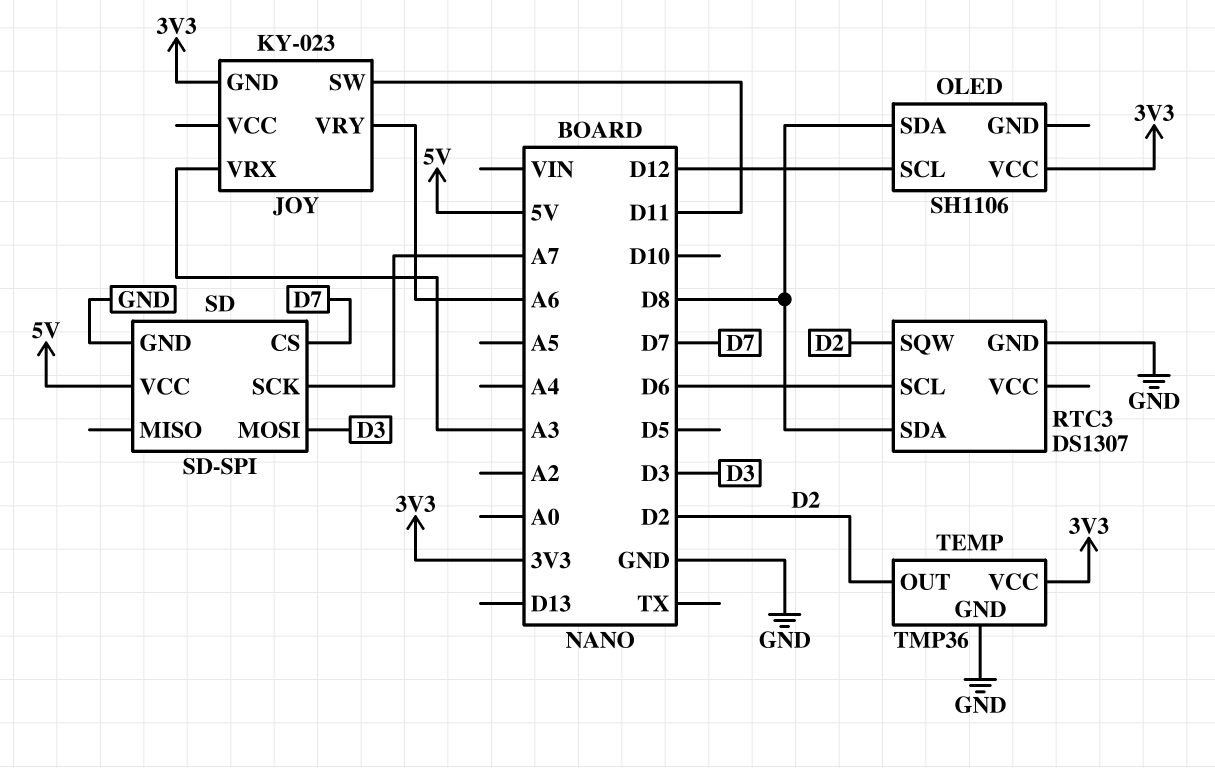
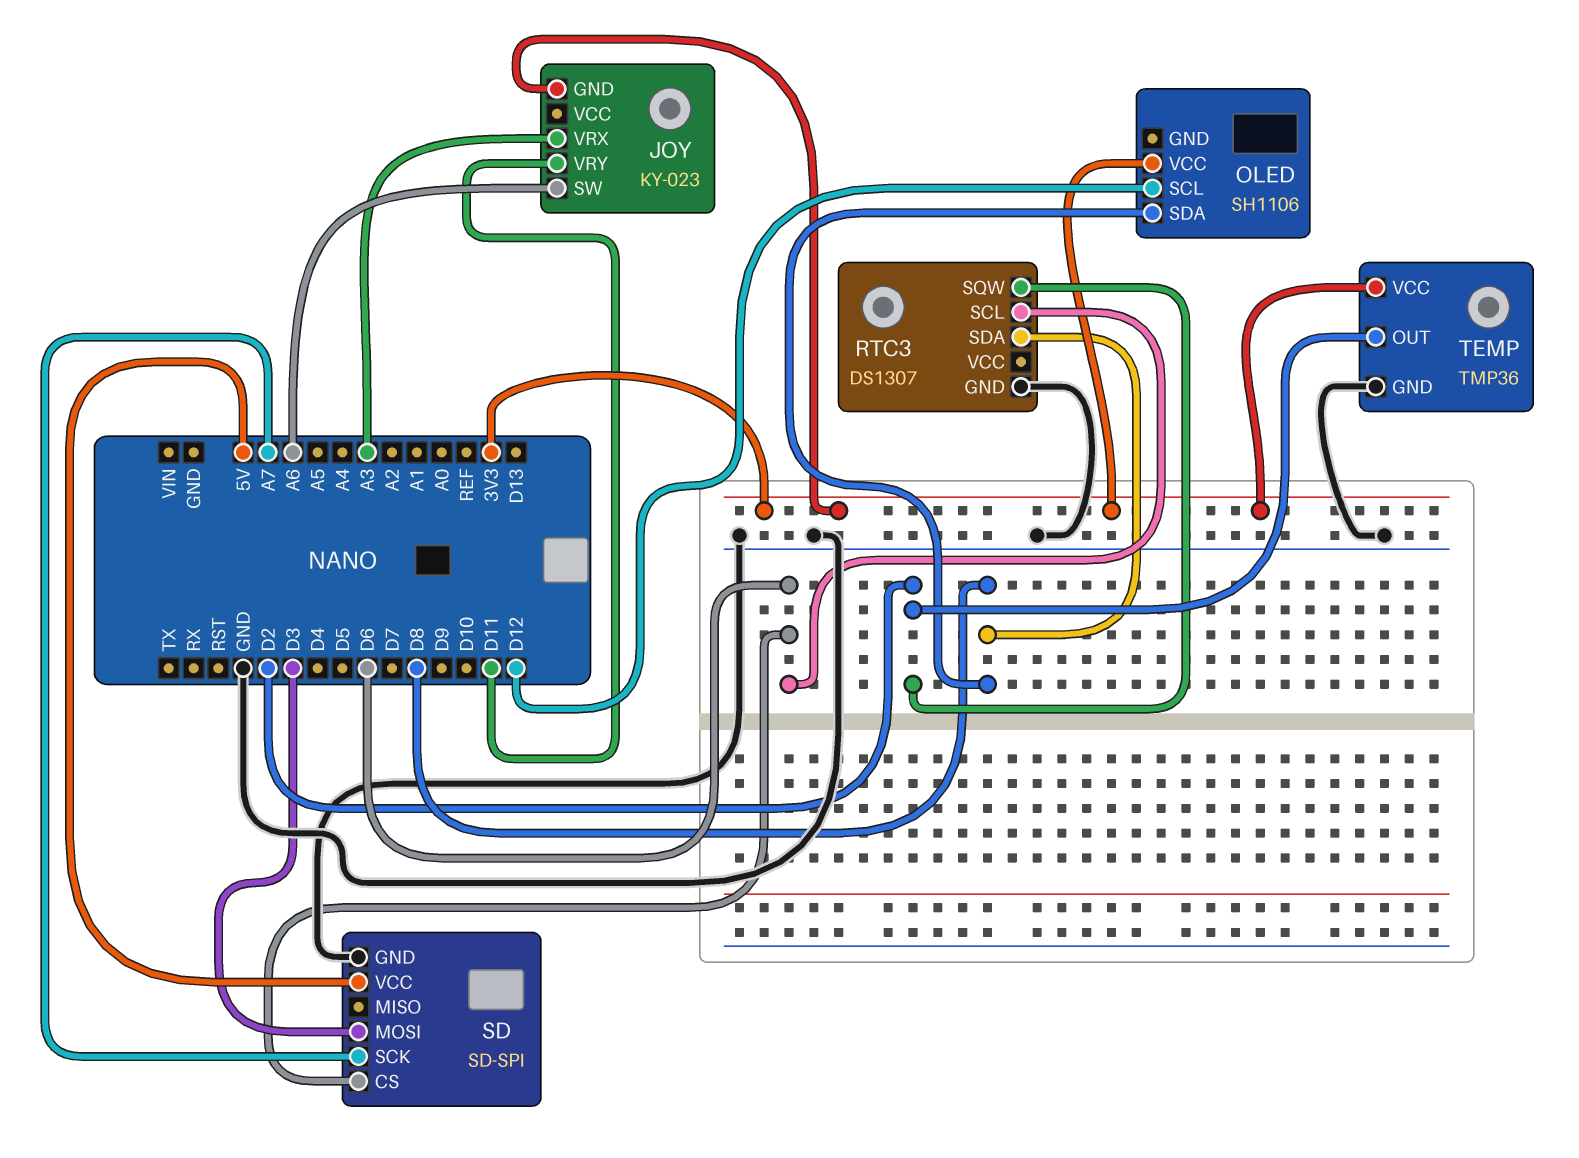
JOY pin SW: D11 -> A6
JOY pin VRY: A6 -> D11
SD pin CS: D7 -> D6

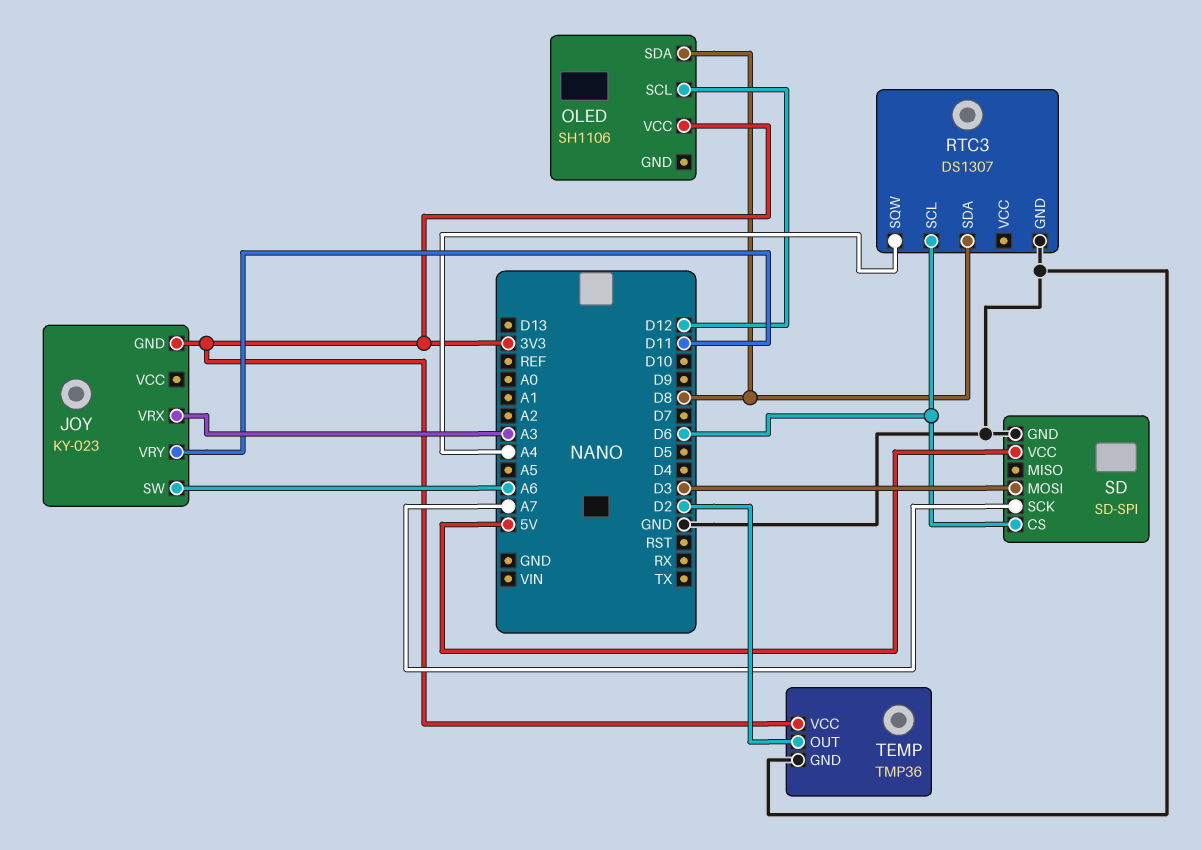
RTC3 pin SQW: D2 -> A4

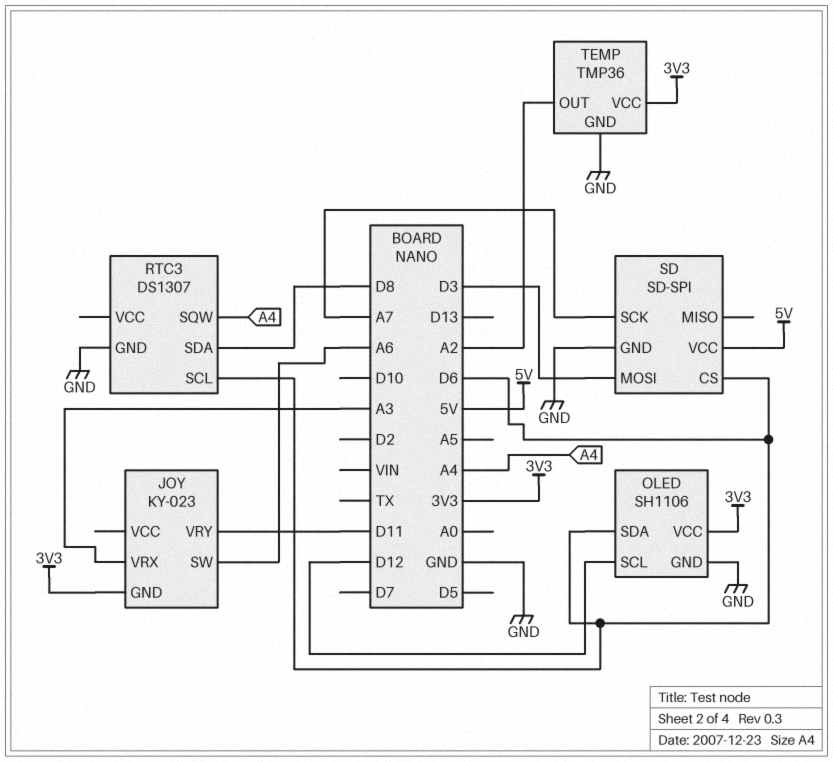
OLED pin GND: none -> GND
OLED pin SDA: D8 -> D6
TEMP pin OUT: D2 -> A2

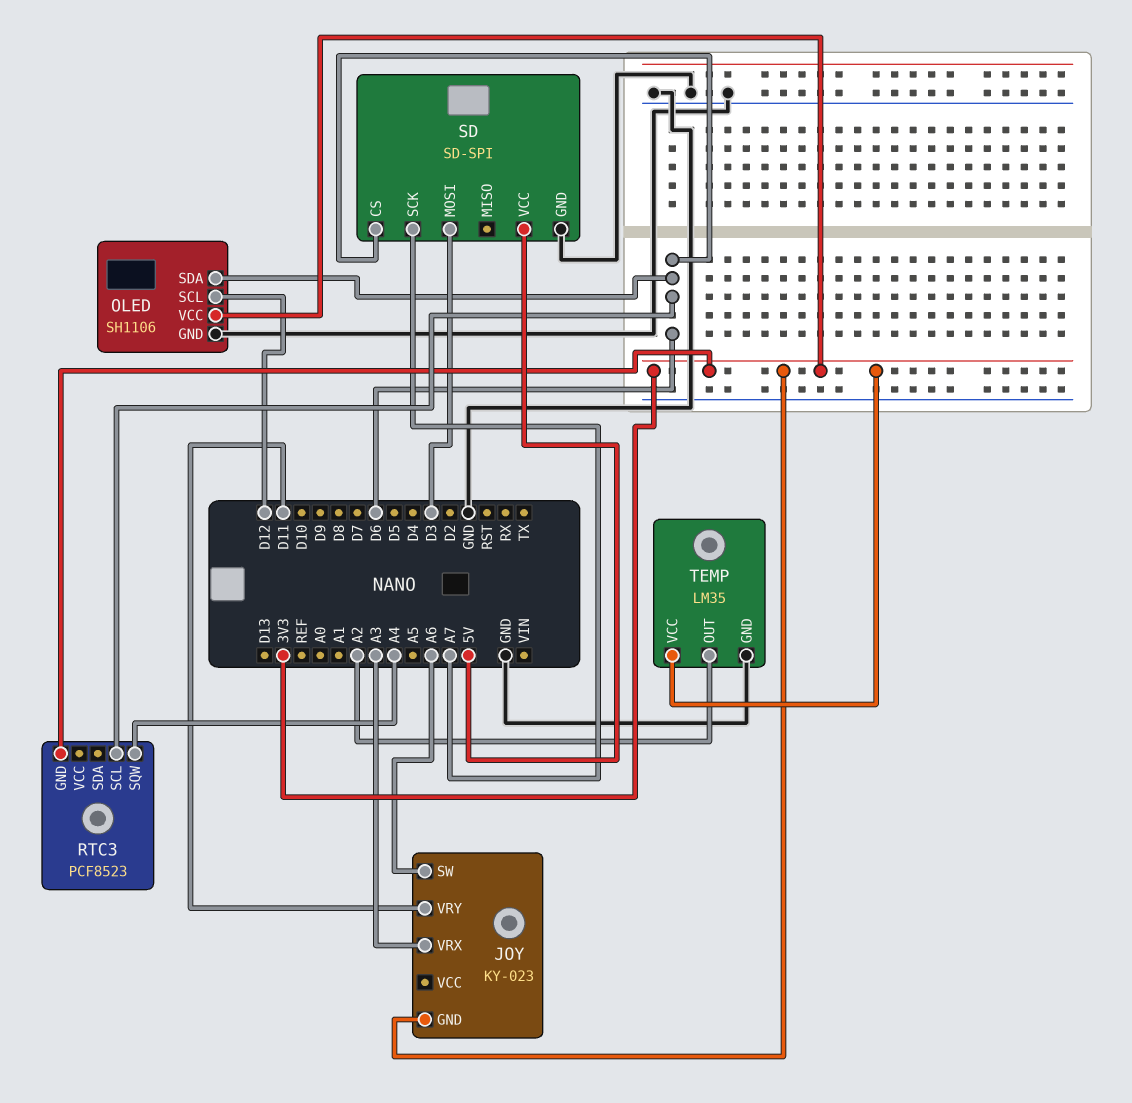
RTC3: DS1307 -> PCF8523
RTC3 pin GND: GND -> 3V3
RTC3 pin SDA: D8 -> none
TEMP: TMP36 -> LM35

